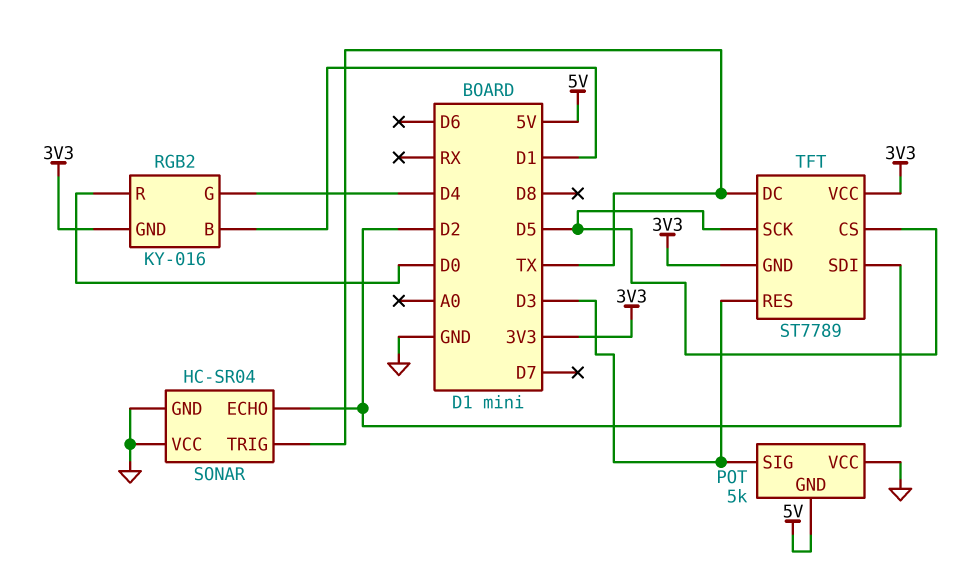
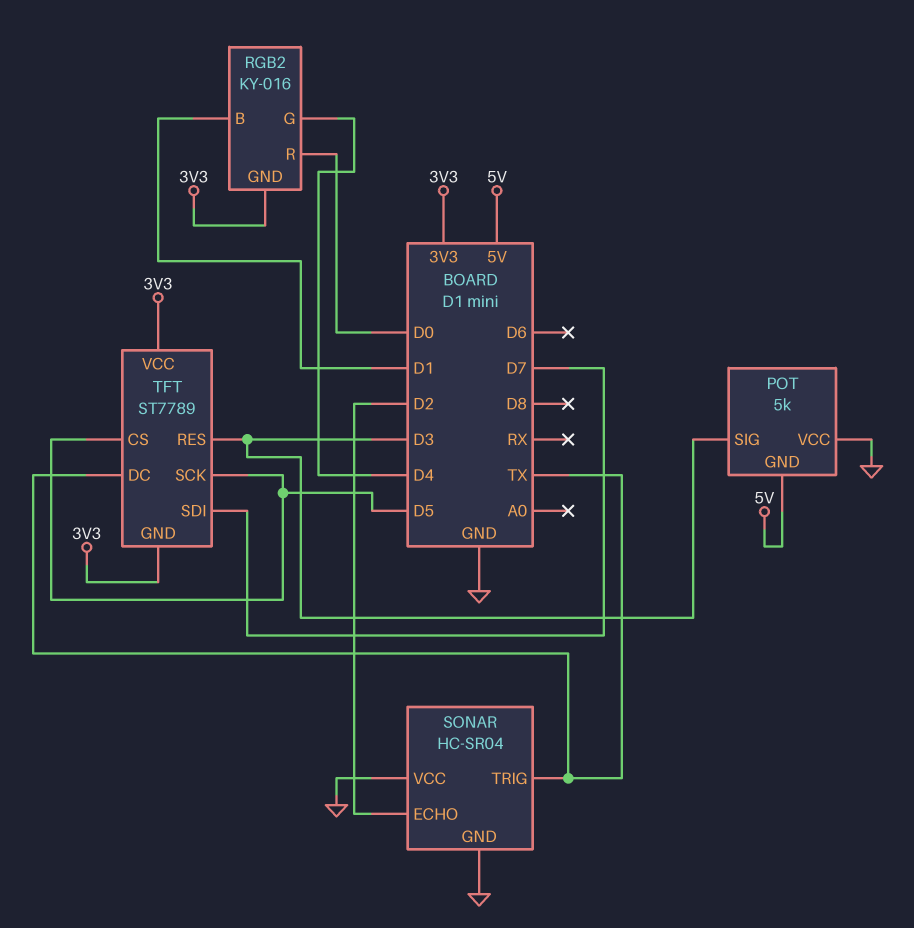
TFT pin SDI: D2 -> D7

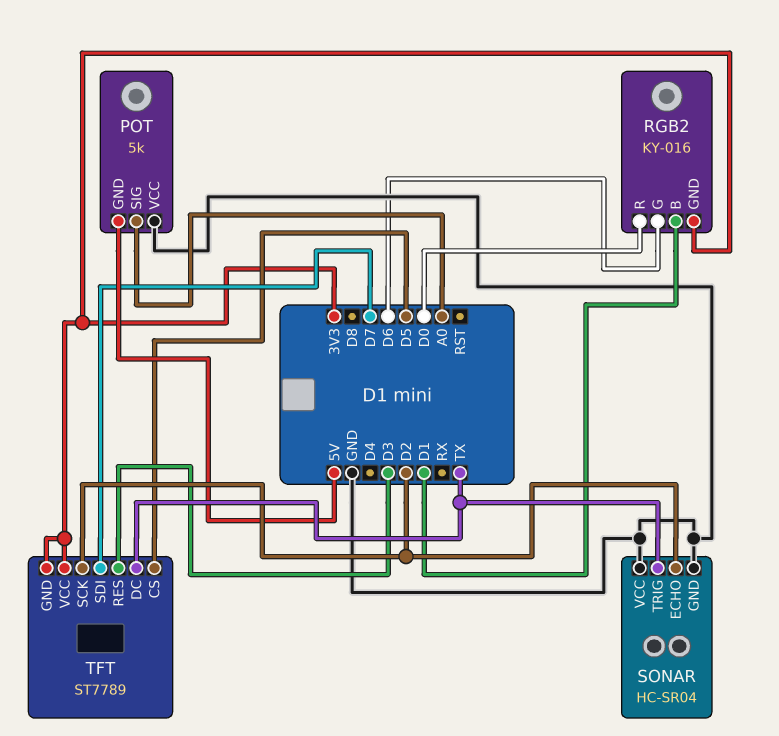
POT pin SIG: D3 -> A0
RGB2 pin G: D4 -> D6
TFT pin SCK: D5 -> D2

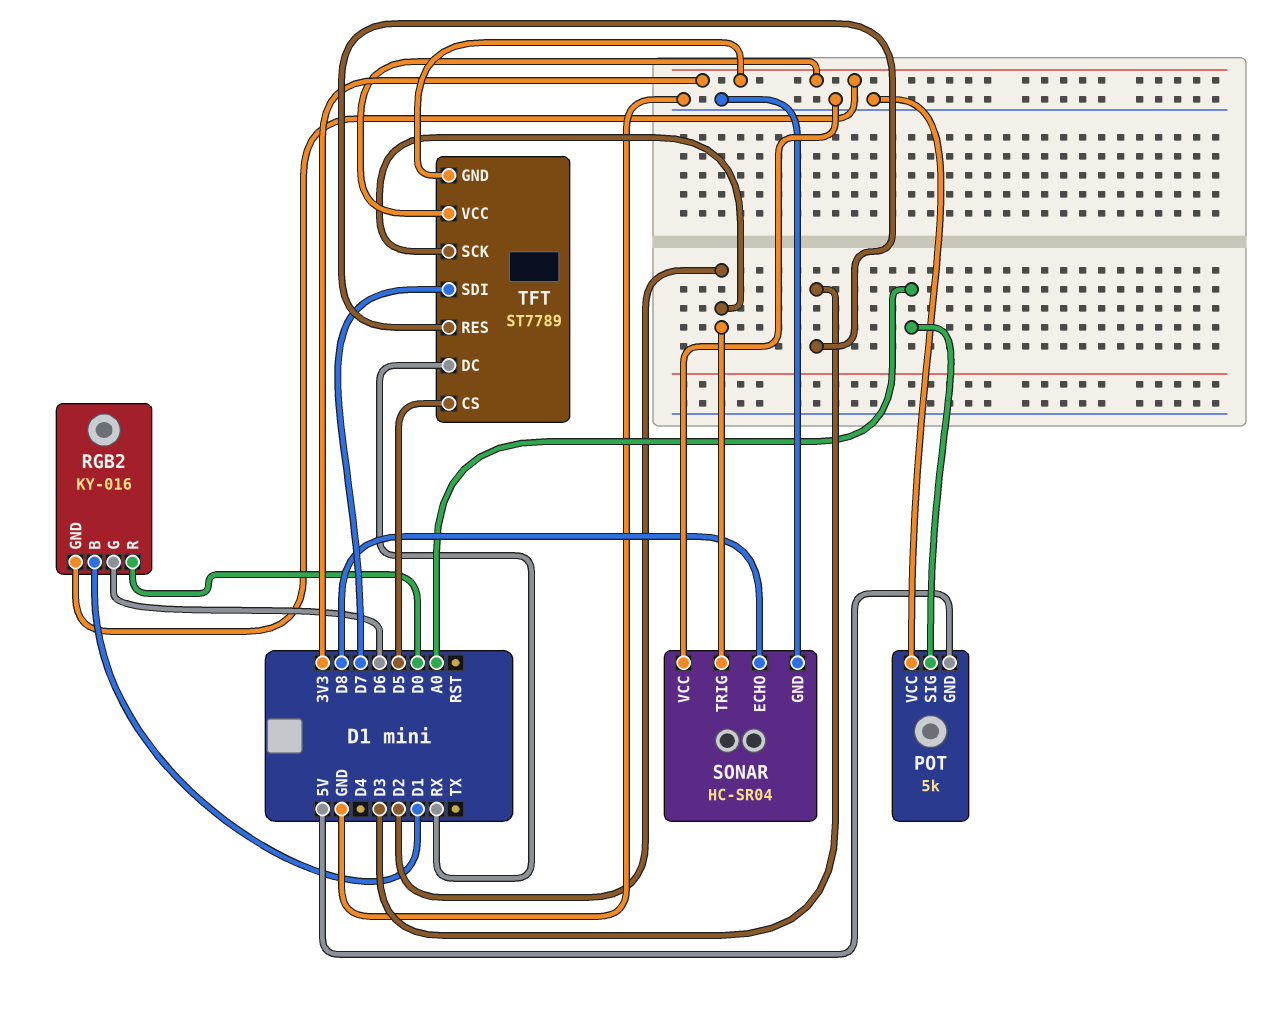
SONAR pin ECHO: D2 -> D8
SONAR pin TRIG: TX -> D2
TFT pin DC: TX -> RX

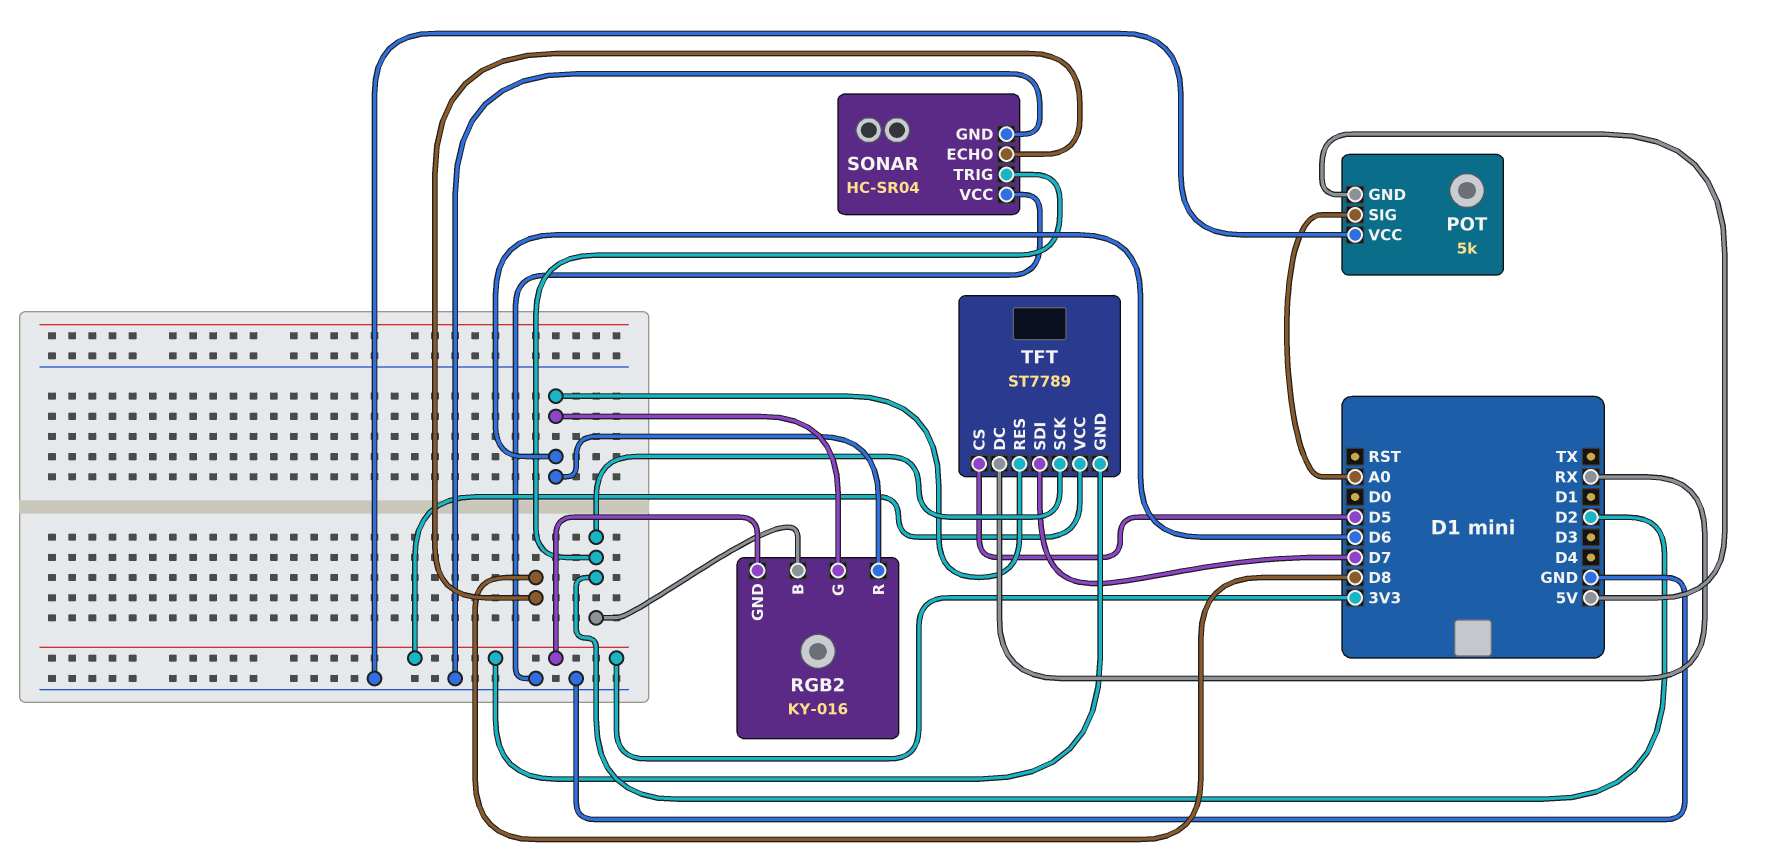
RGB2 pin B: D1 -> D2
RGB2 pin R: D0 -> D6
TFT pin RES: D3 -> D6

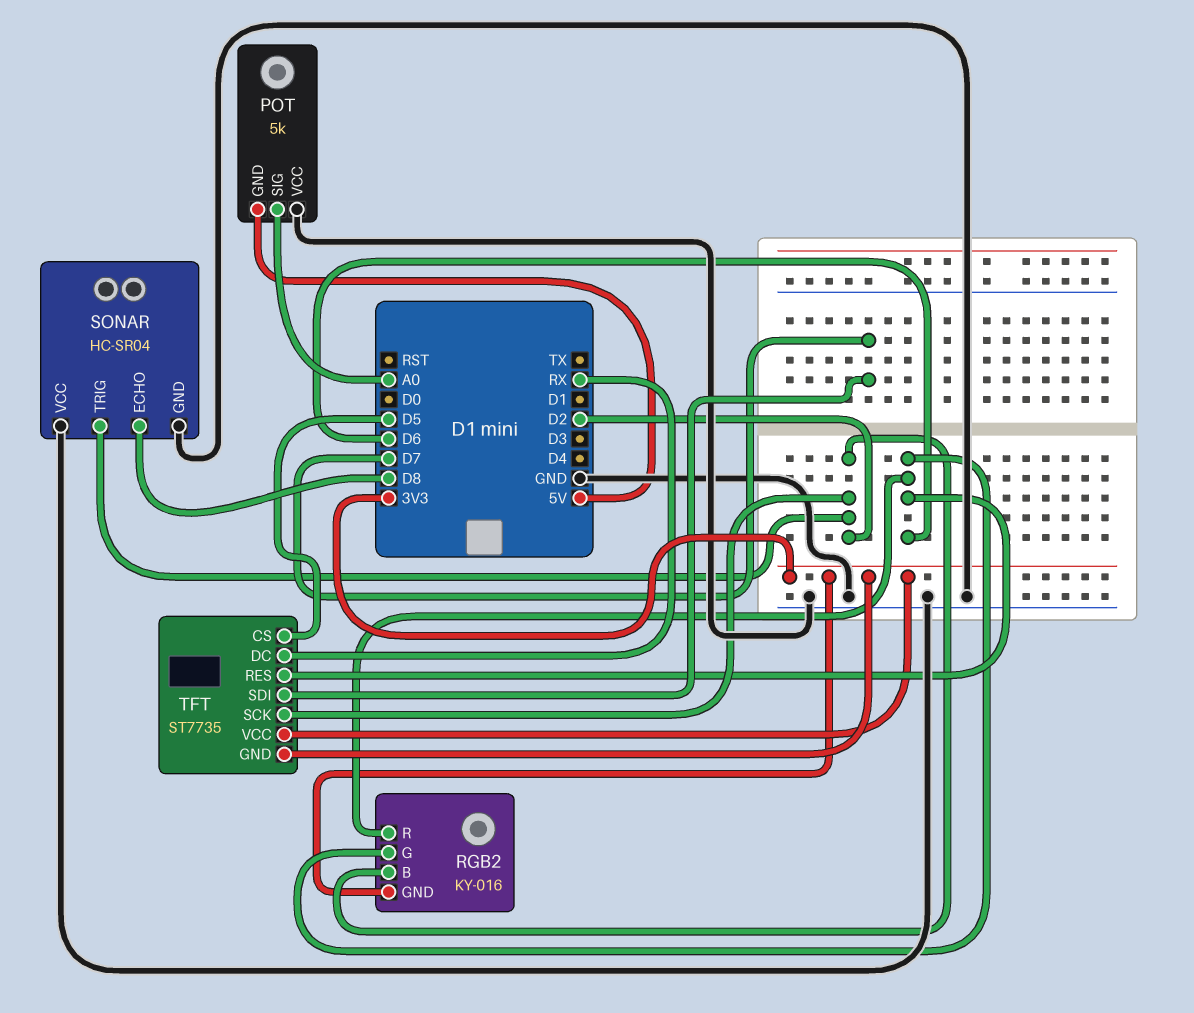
TFT: ST7789 -> ST7735

